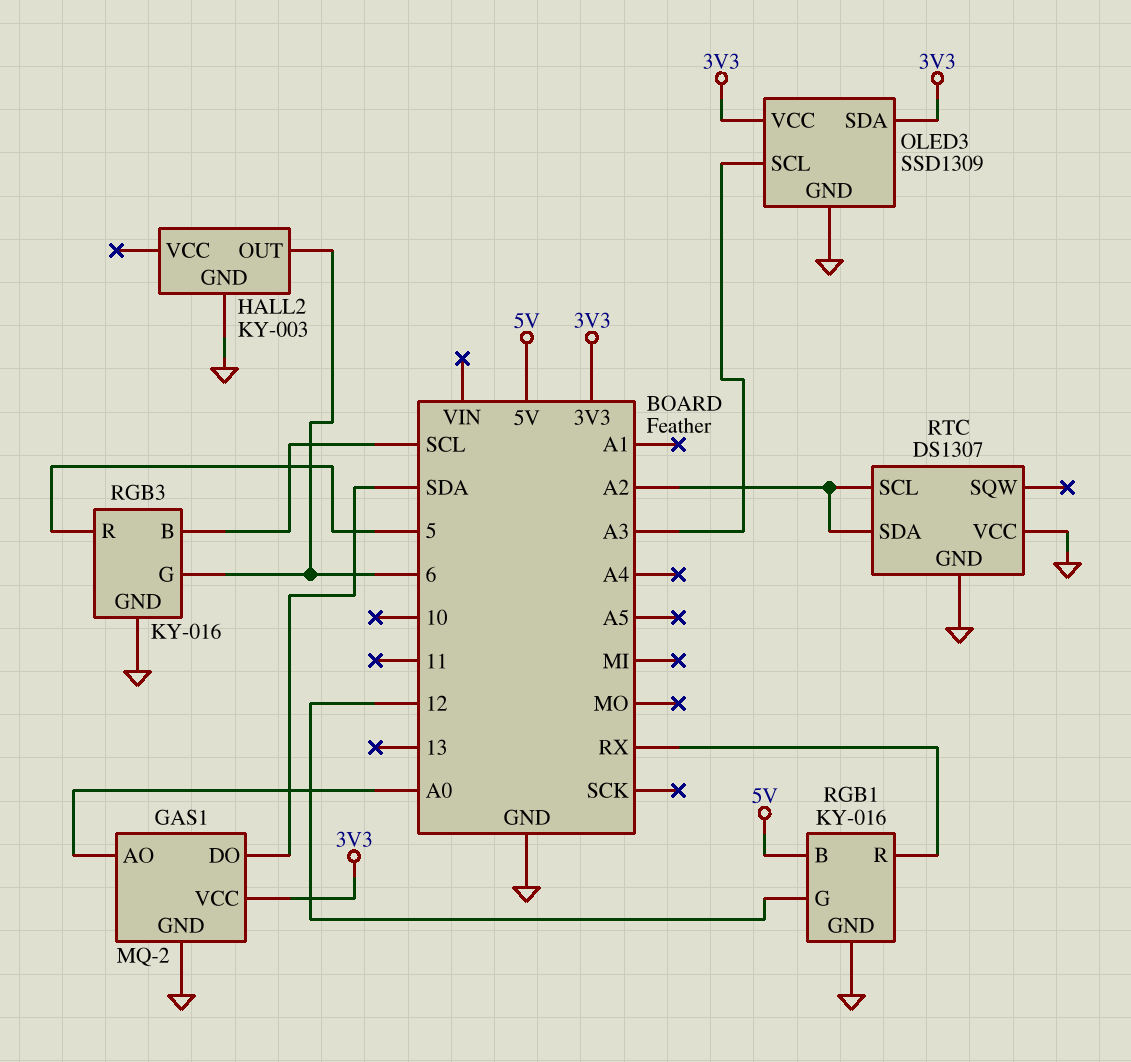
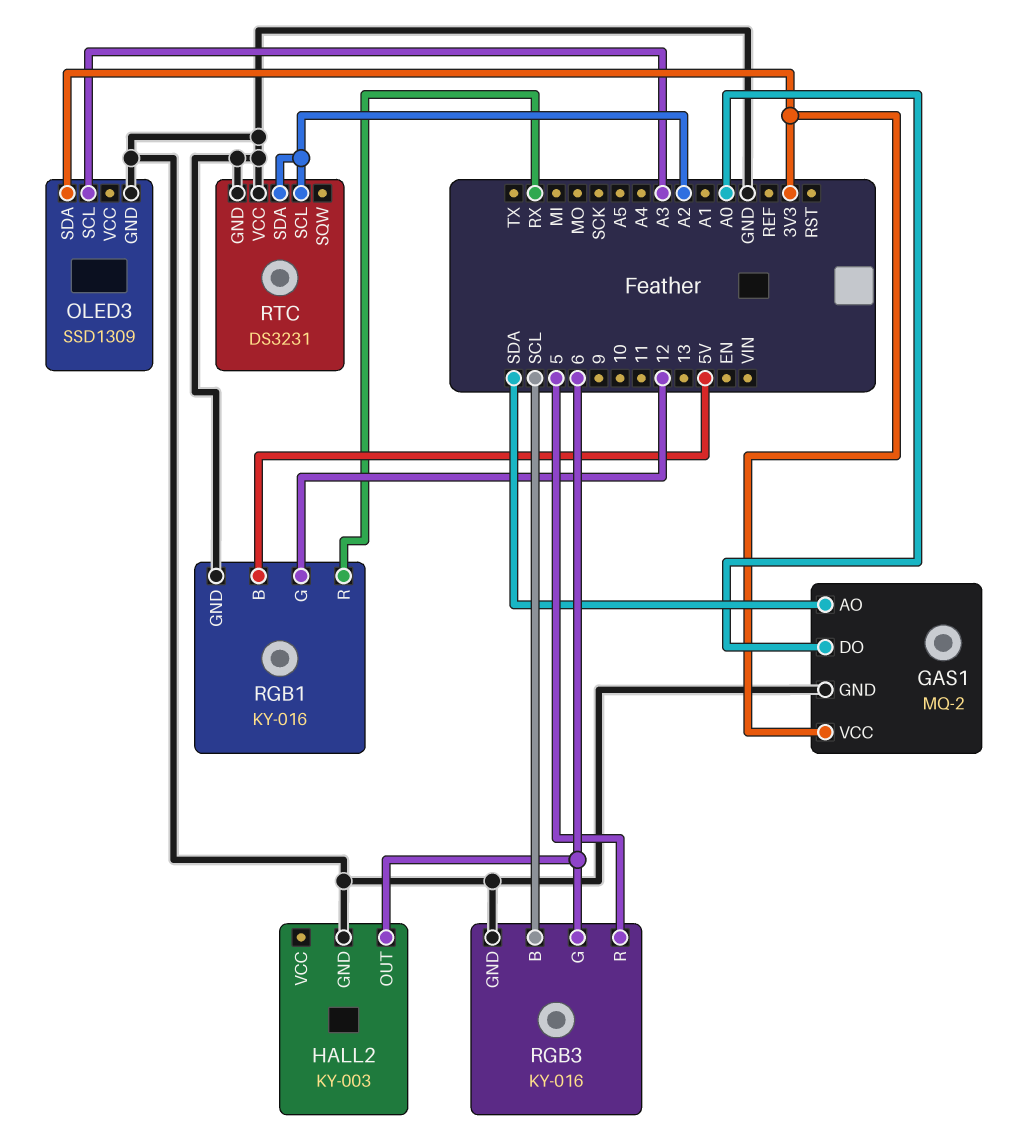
GAS1 pin AO: A0 -> SDA
GAS1 pin DO: SDA -> A0
OLED3 pin VCC: 3V3 -> none
RTC: DS1307 -> DS3231

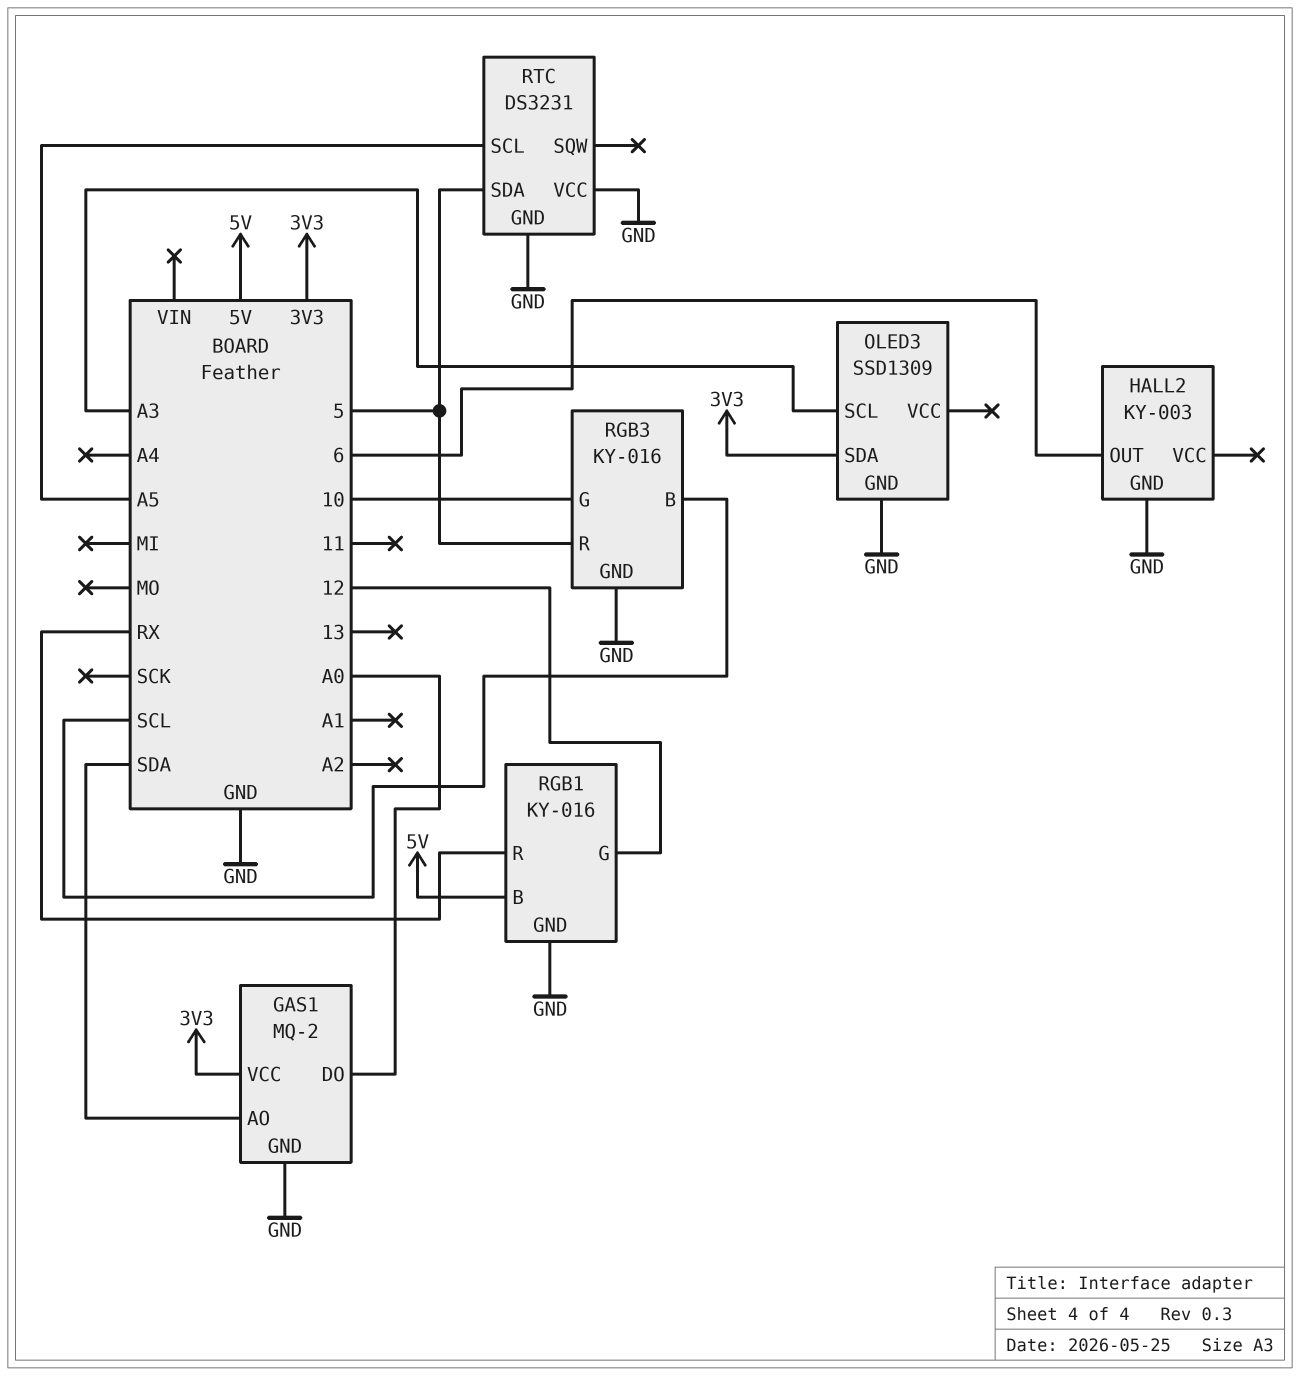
RGB3 pin G: 6 -> 10
RTC pin SCL: A2 -> A5
RTC pin SDA: A2 -> 5

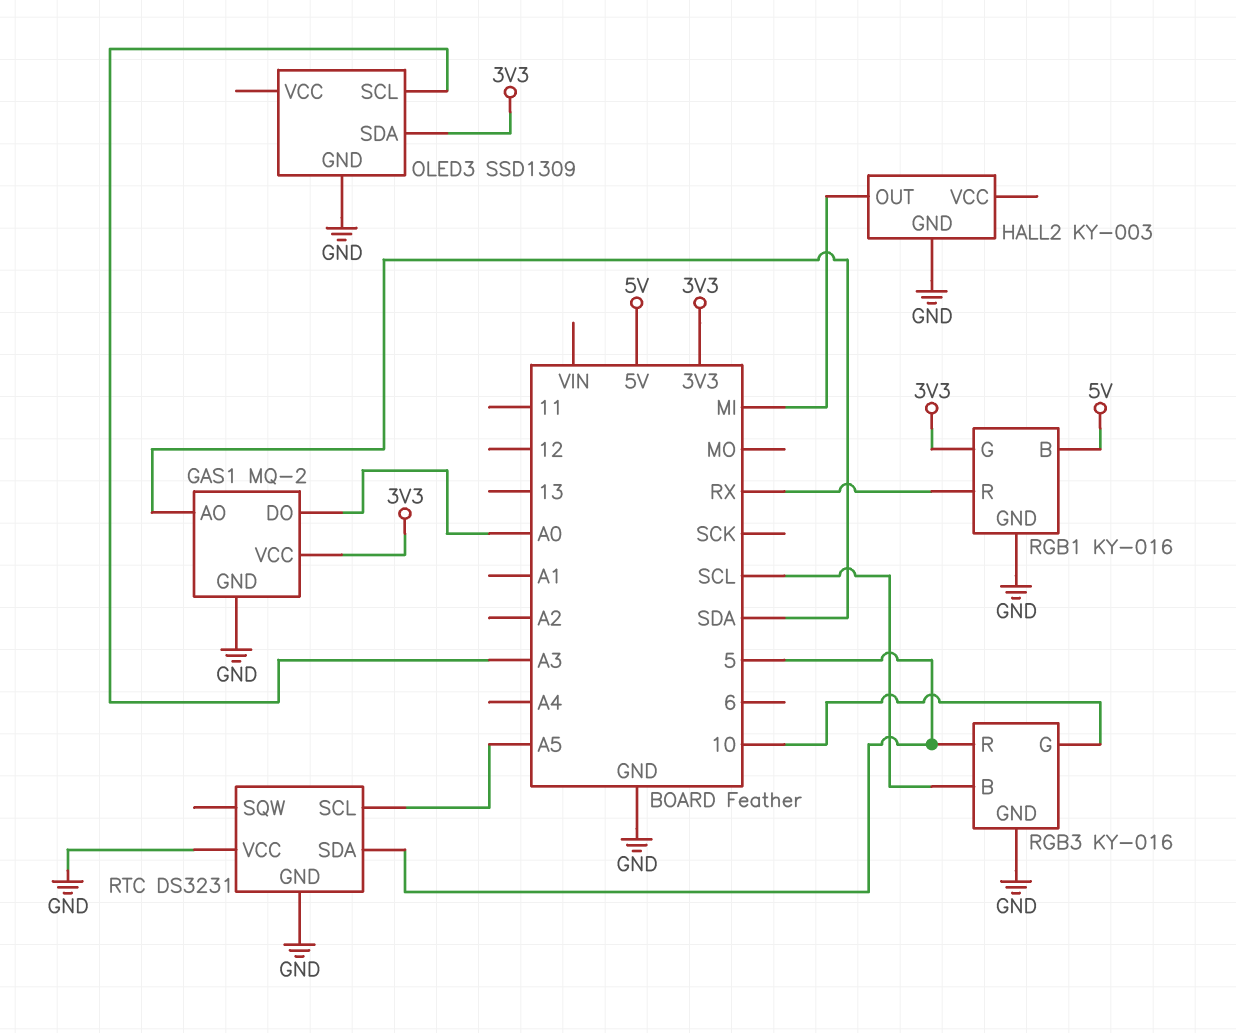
HALL2 pin OUT: 6 -> MI
RGB1 pin G: 12 -> 3V3

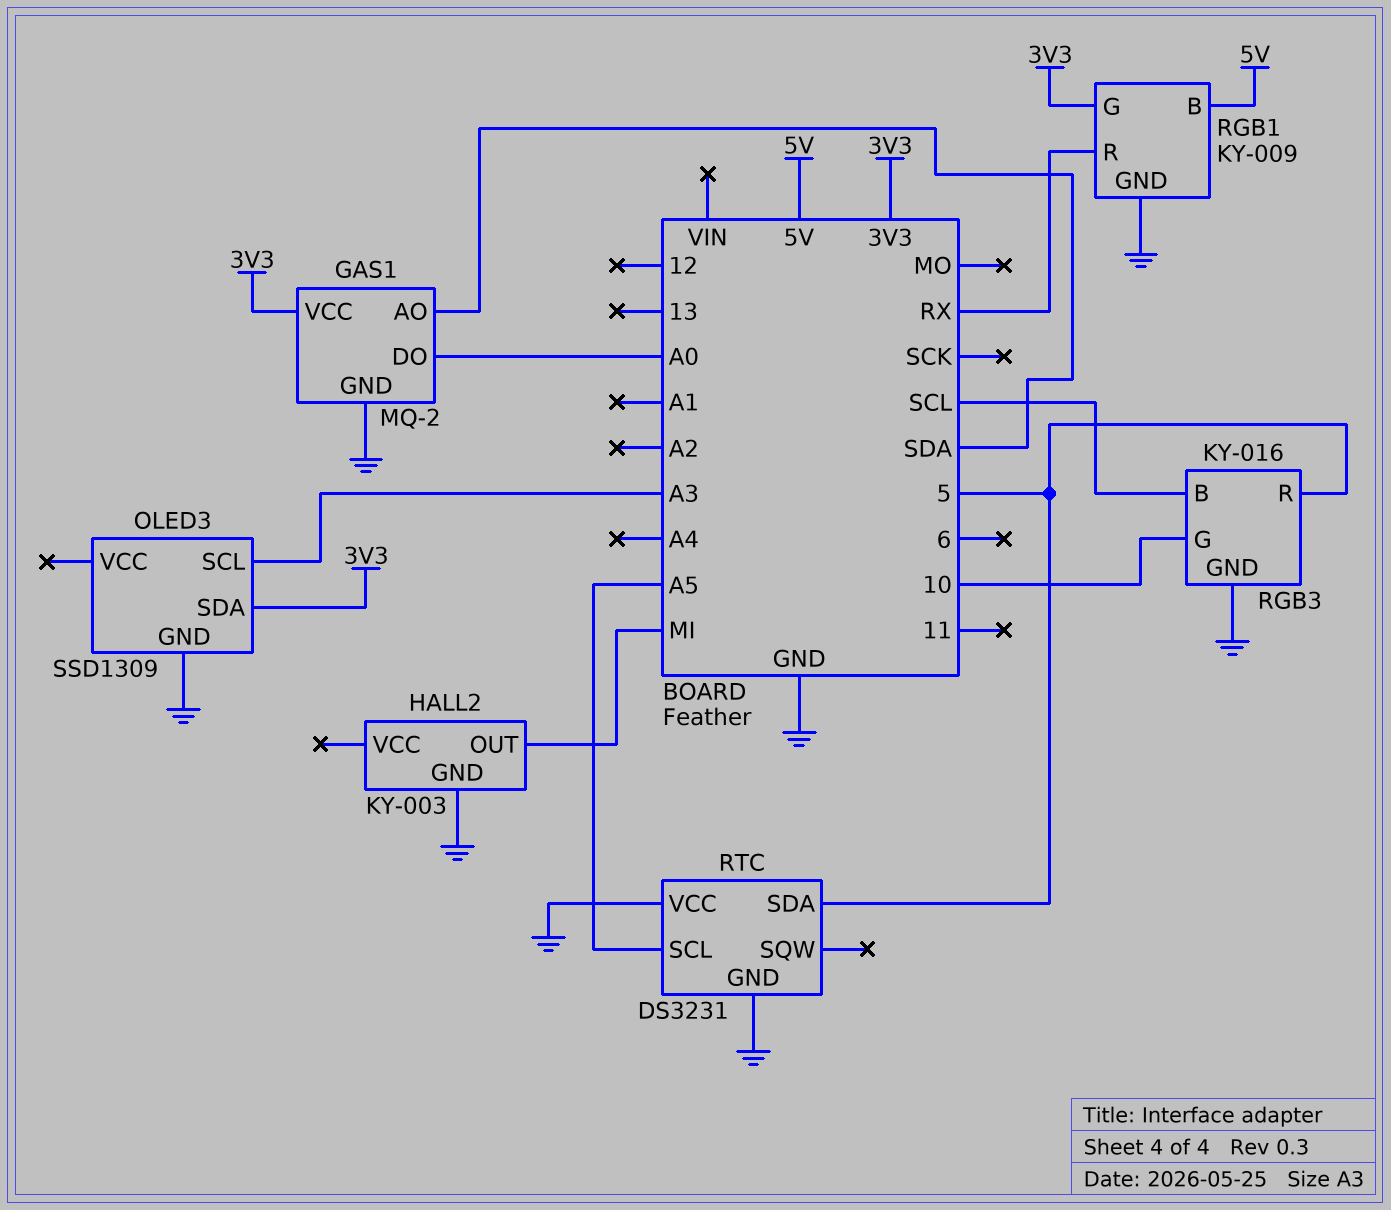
RGB1: KY-016 -> KY-009

